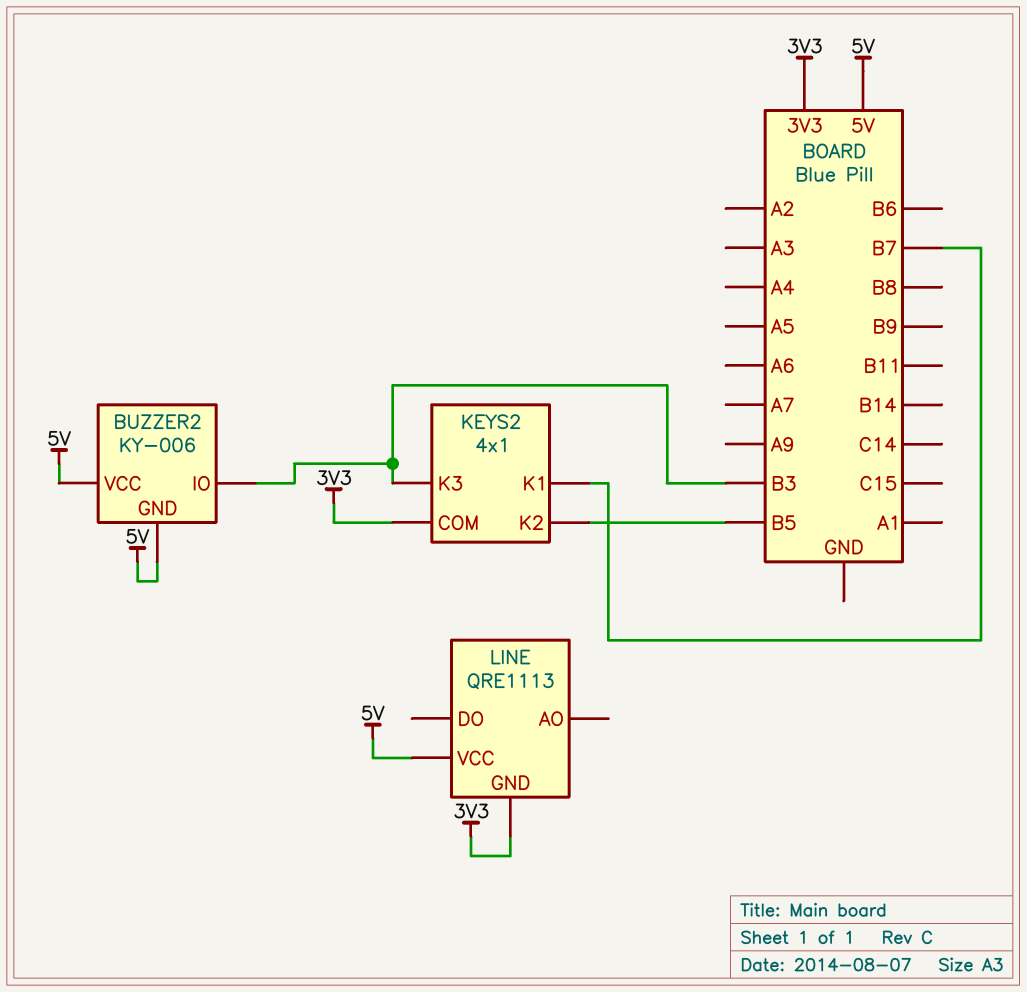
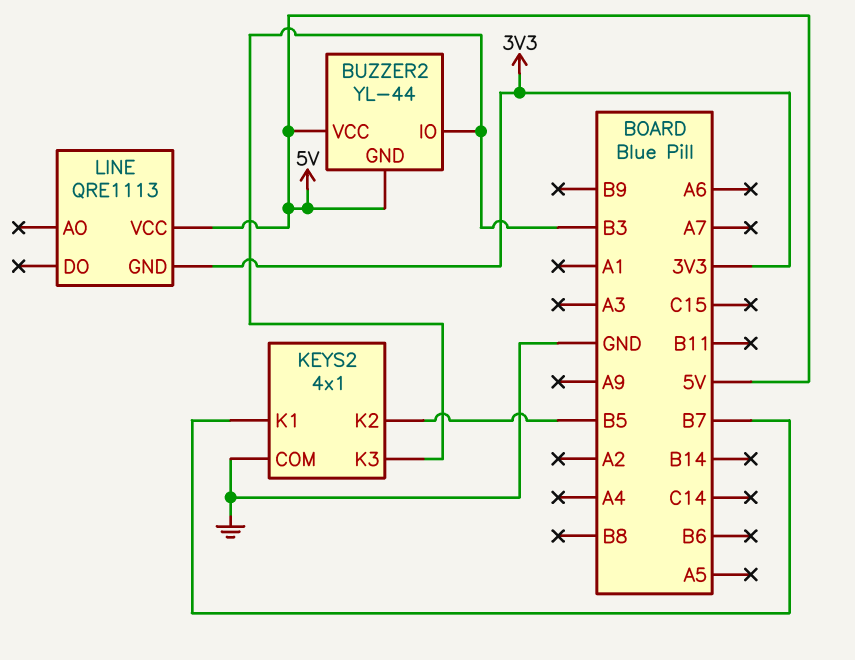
BUZZER2: KY-006 -> YL-44
KEYS2 pin COM: 3V3 -> GND

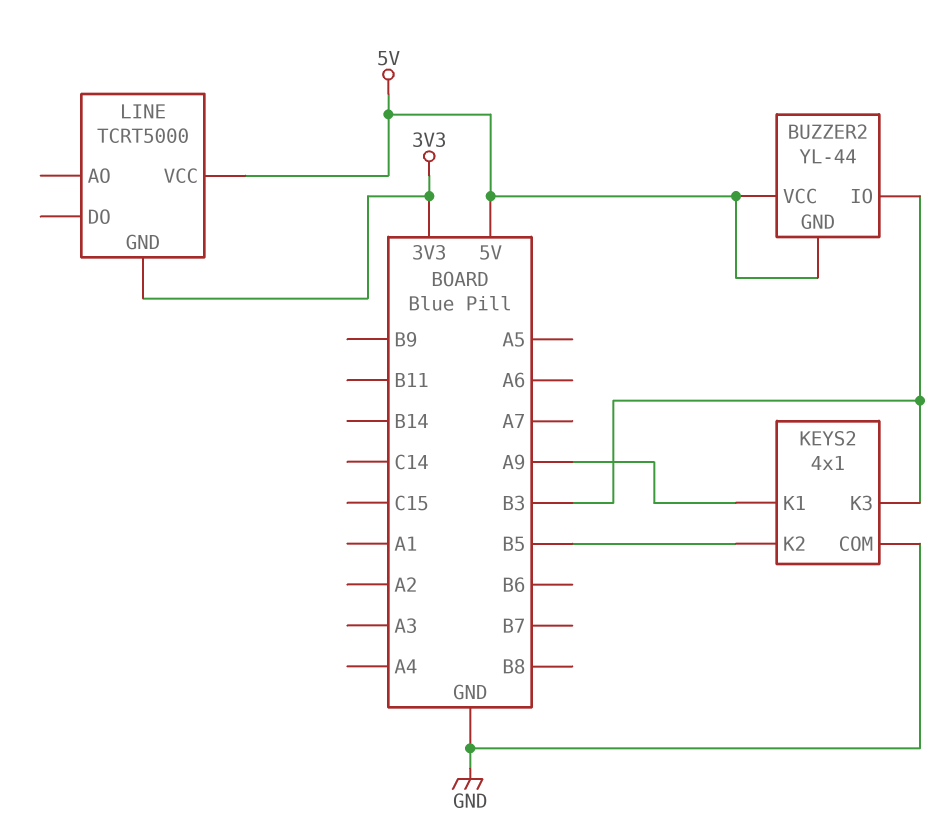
KEYS2 pin K1: B7 -> A9
LINE: QRE1113 -> TCRT5000

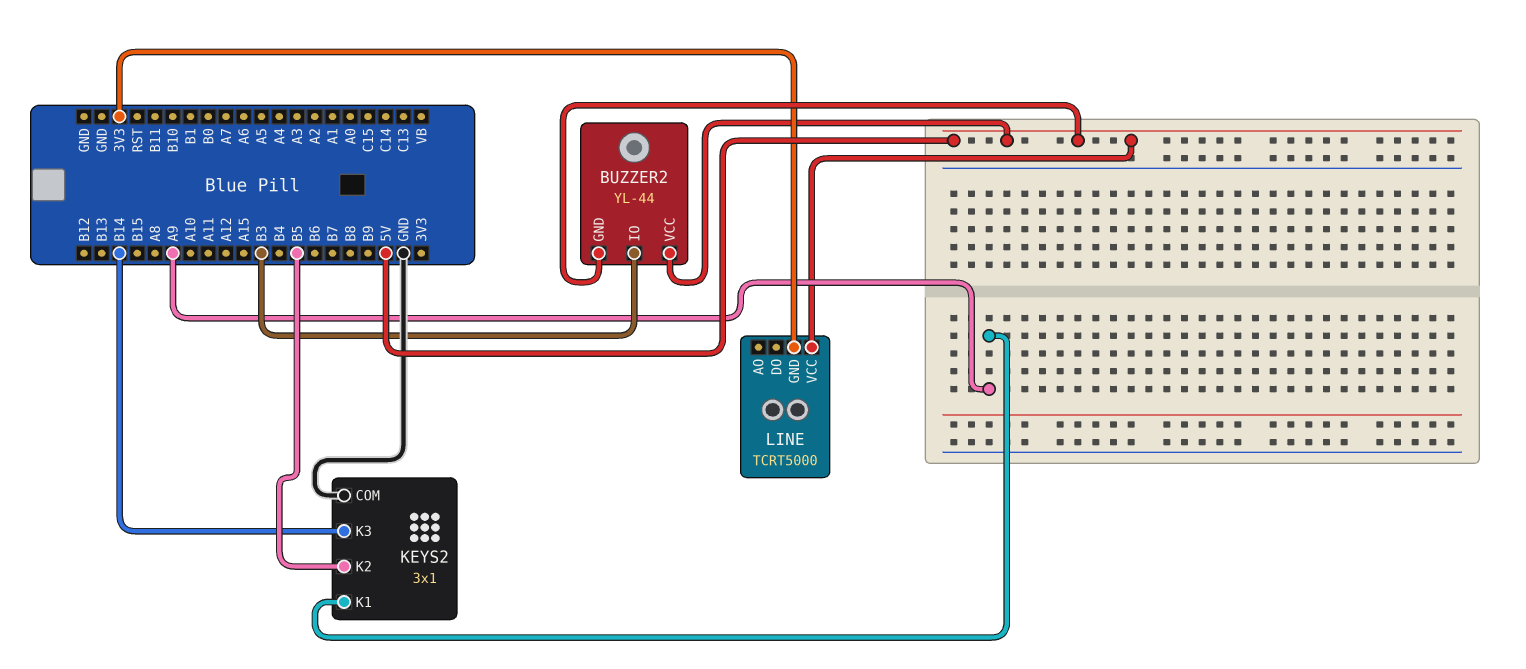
KEYS2: 4x1 -> 3x1
KEYS2 pin K3: B3 -> B14

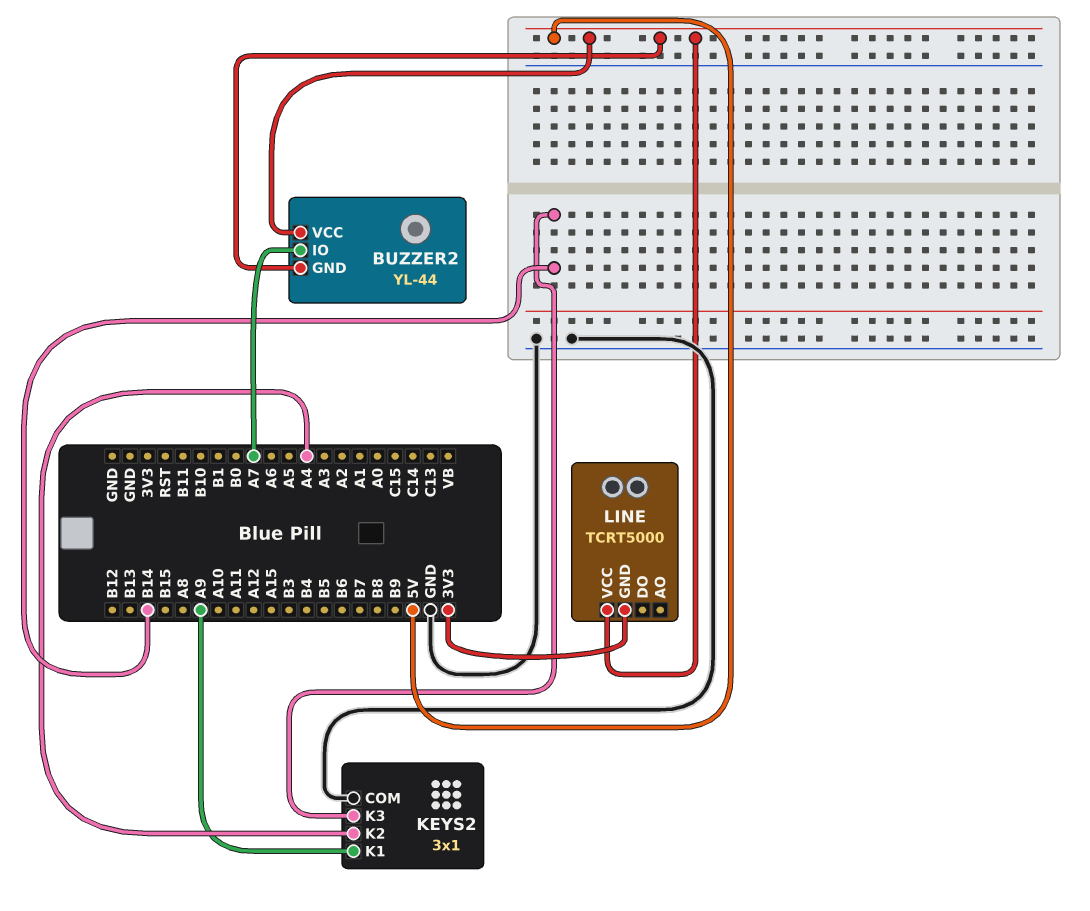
BUZZER2 pin IO: B3 -> A7
KEYS2 pin K2: B5 -> A4

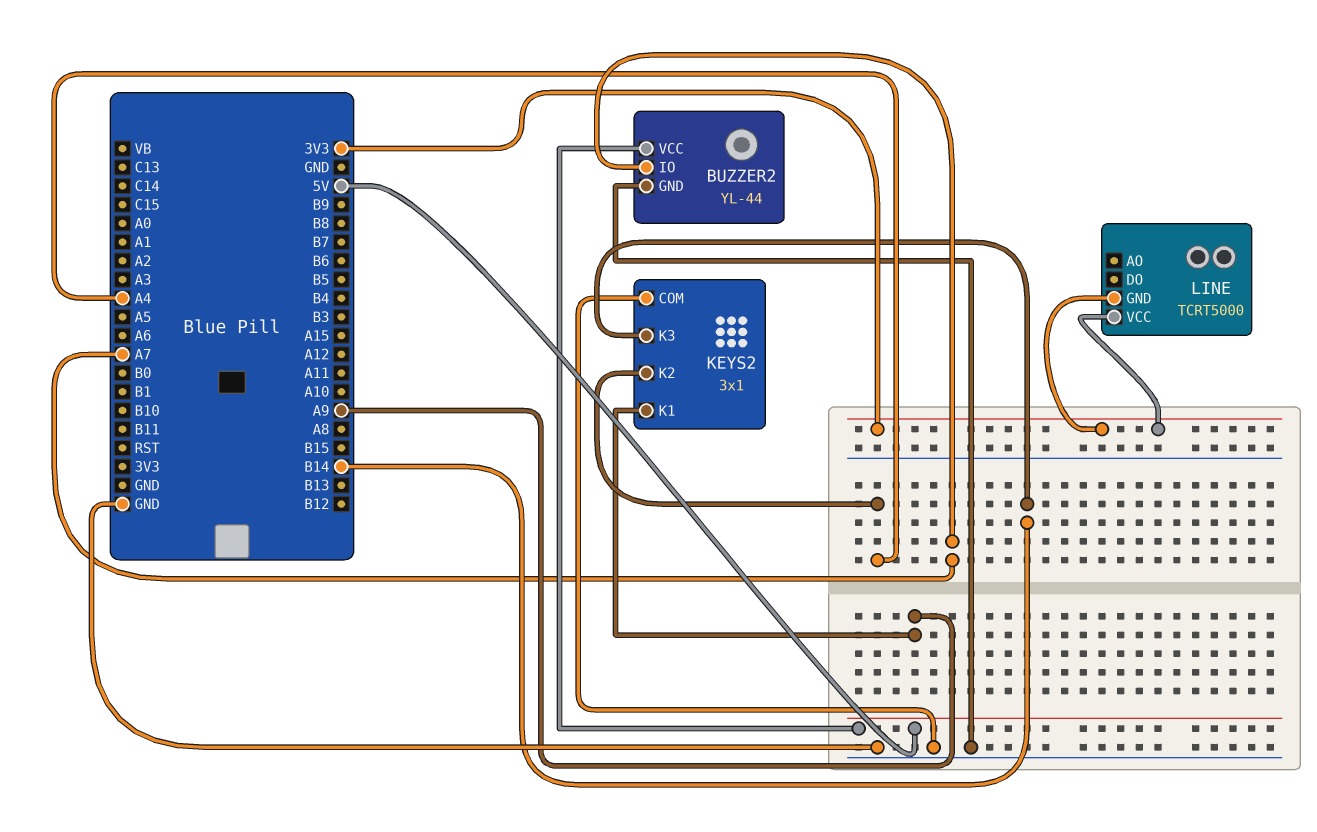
BUZZER2 pin GND: 5V -> GND
LINE pin VCC: 5V -> 3V3

